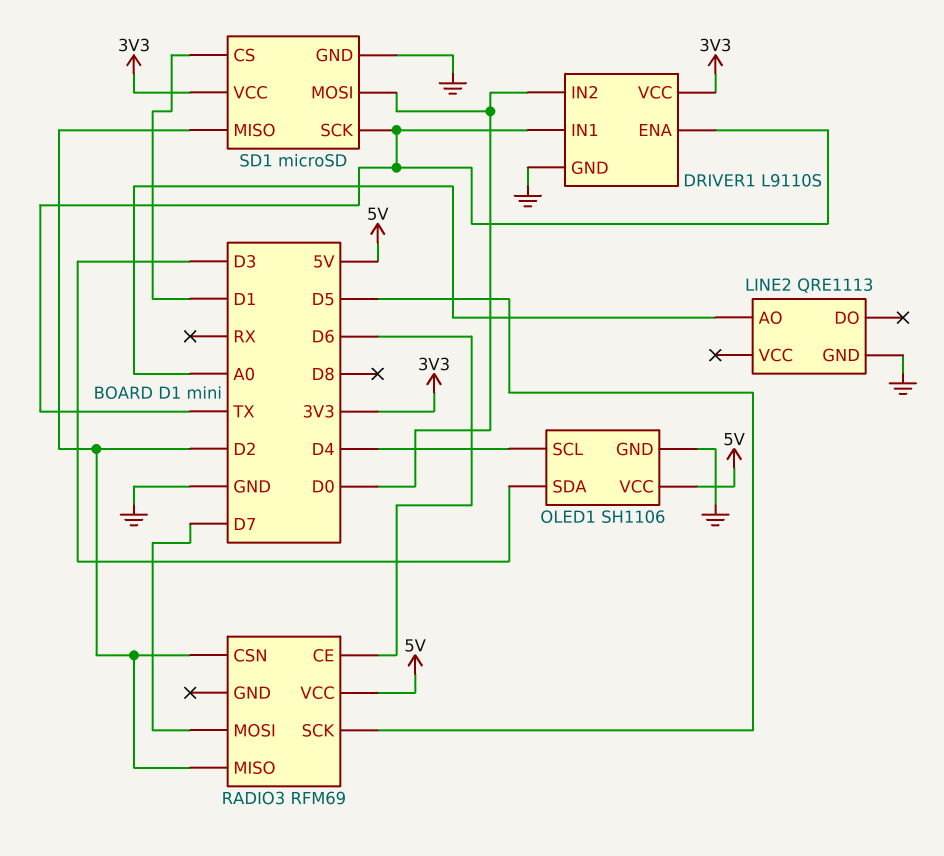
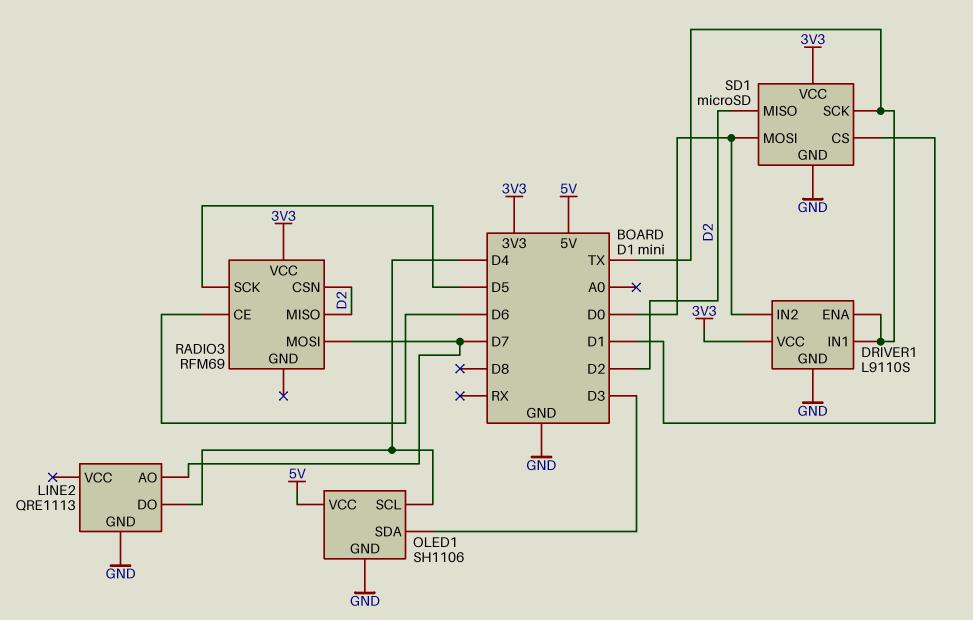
LINE2 pin AO: A0 -> D7
LINE2 pin DO: none -> D4
RADIO3 pin VCC: 5V -> 3V3

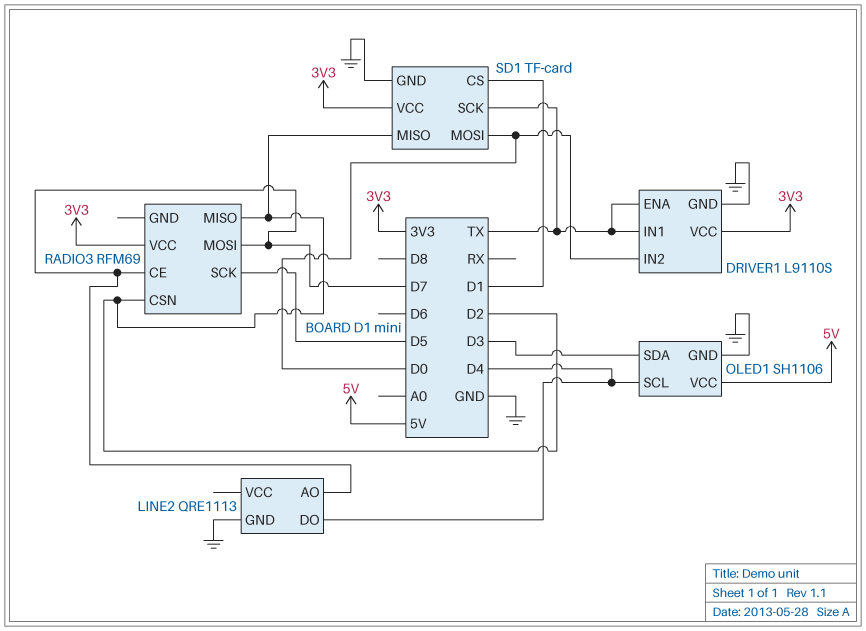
RADIO3 pin CE: D6 -> D7
SD1: microSD -> TF-card

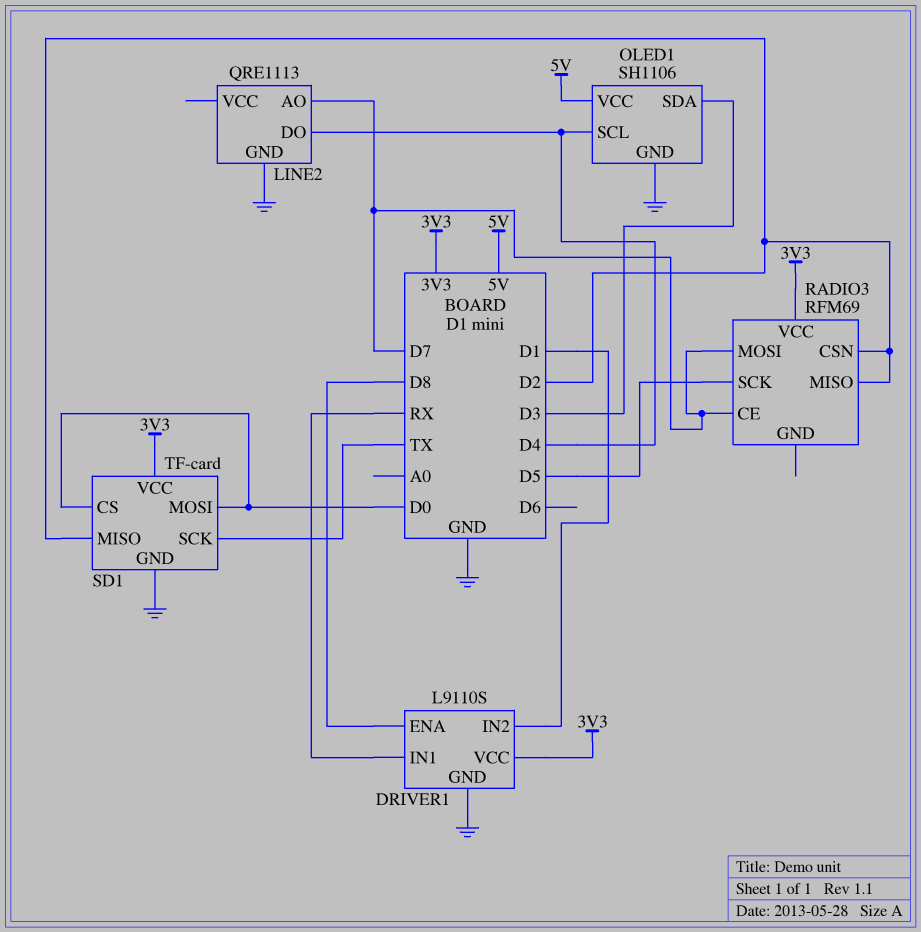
DRIVER1 pin ENA: TX -> D8
DRIVER1 pin IN1: TX -> RX
DRIVER1 pin IN2: D0 -> D1
SD1 pin CS: D1 -> D0

